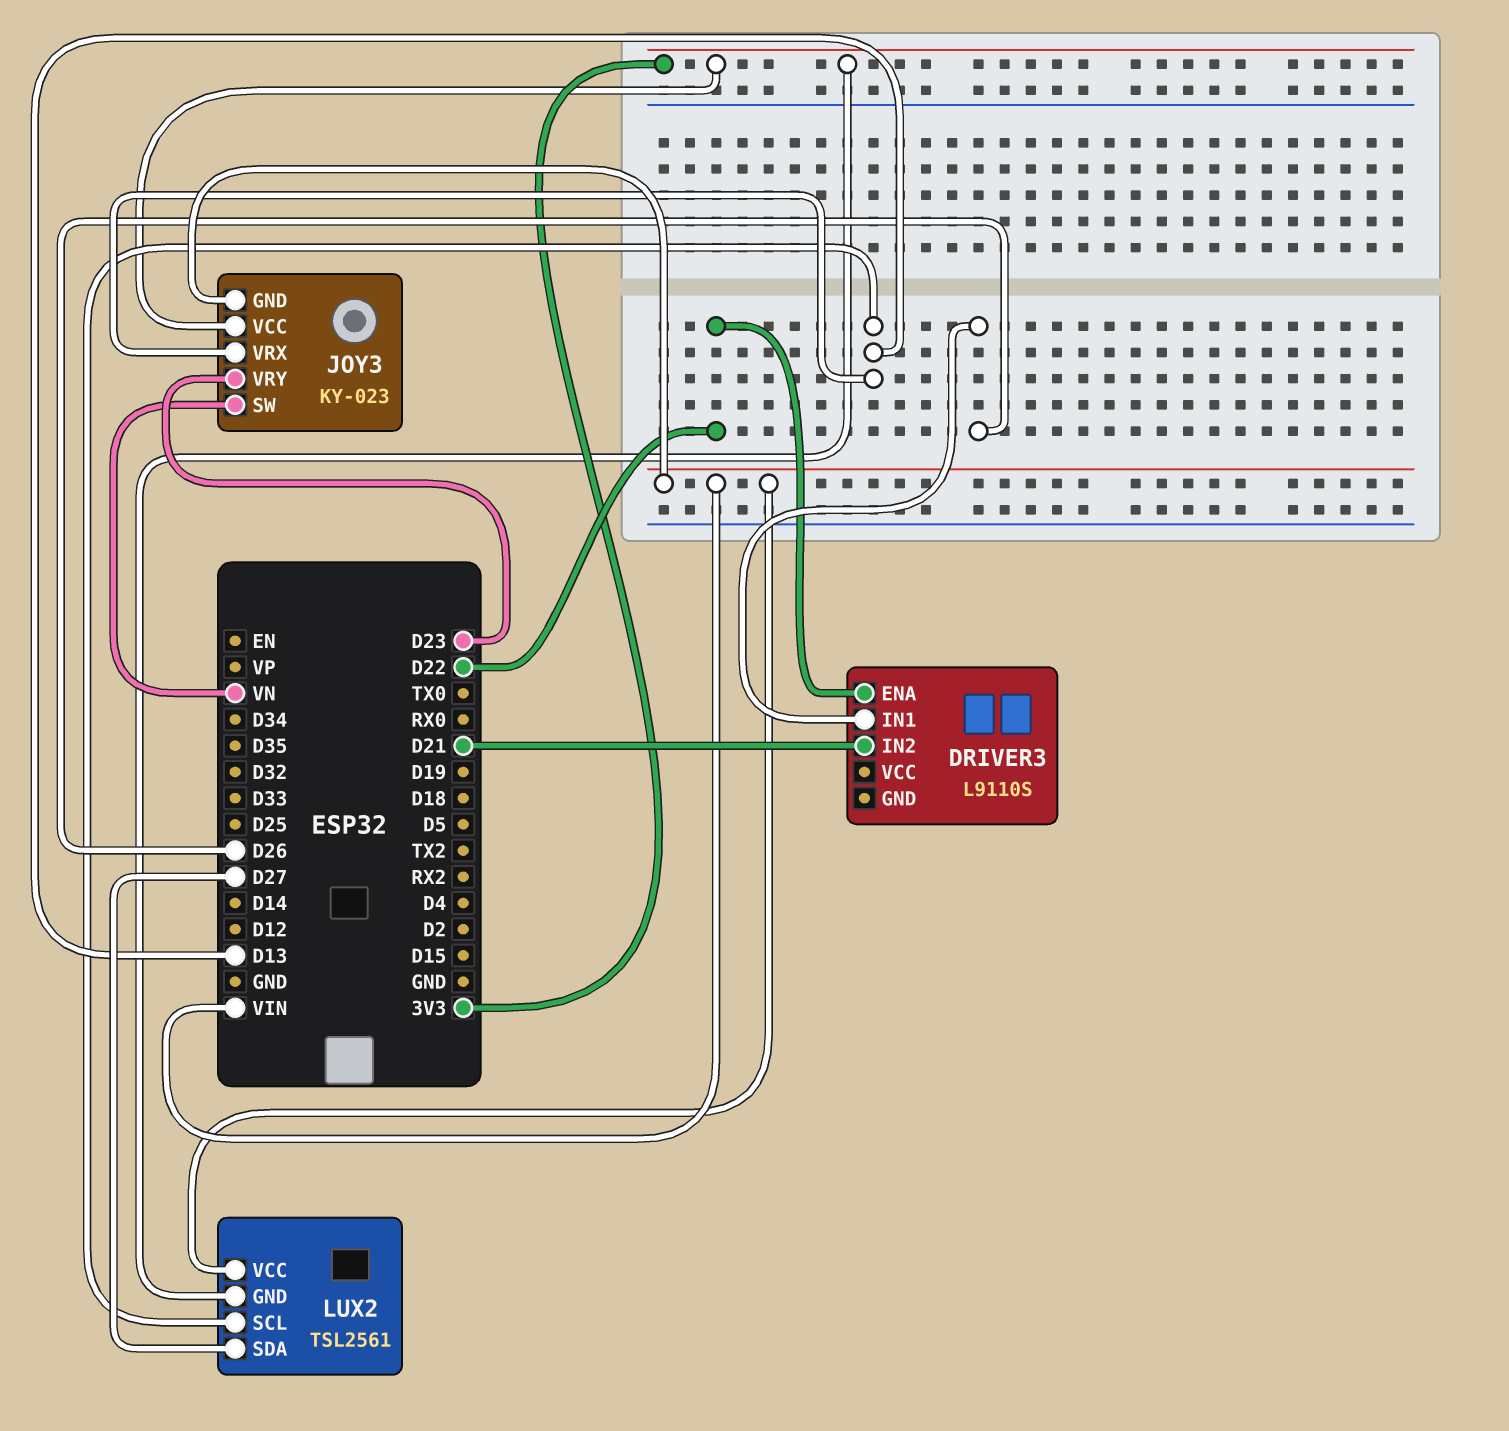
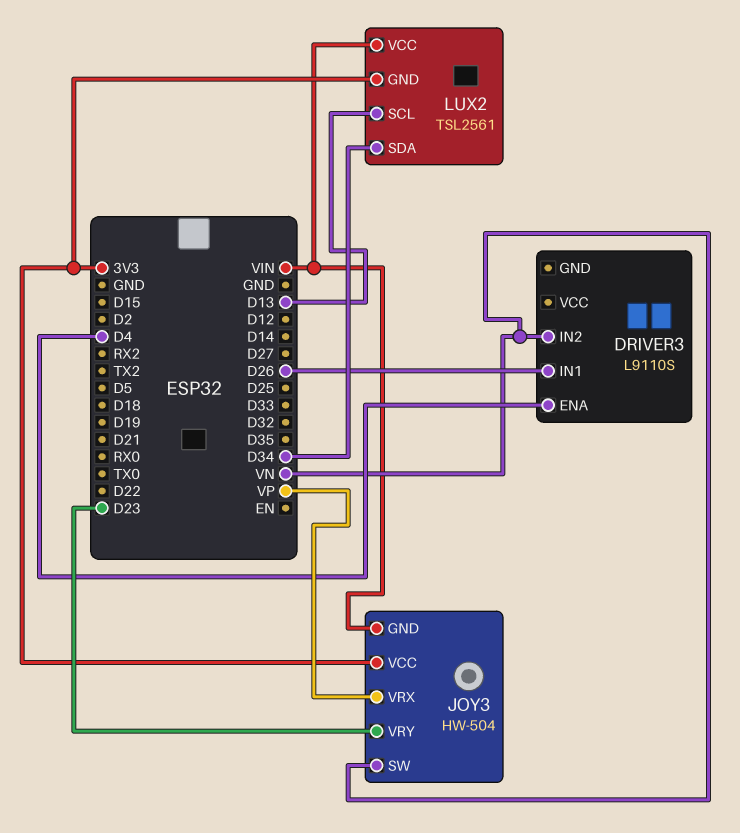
DRIVER3 pin ENA: D22 -> D4
DRIVER3 pin IN2: D21 -> VN
JOY3: KY-023 -> HW-504
JOY3 pin VRX: D13 -> VP
LUX2 pin SDA: D27 -> D34

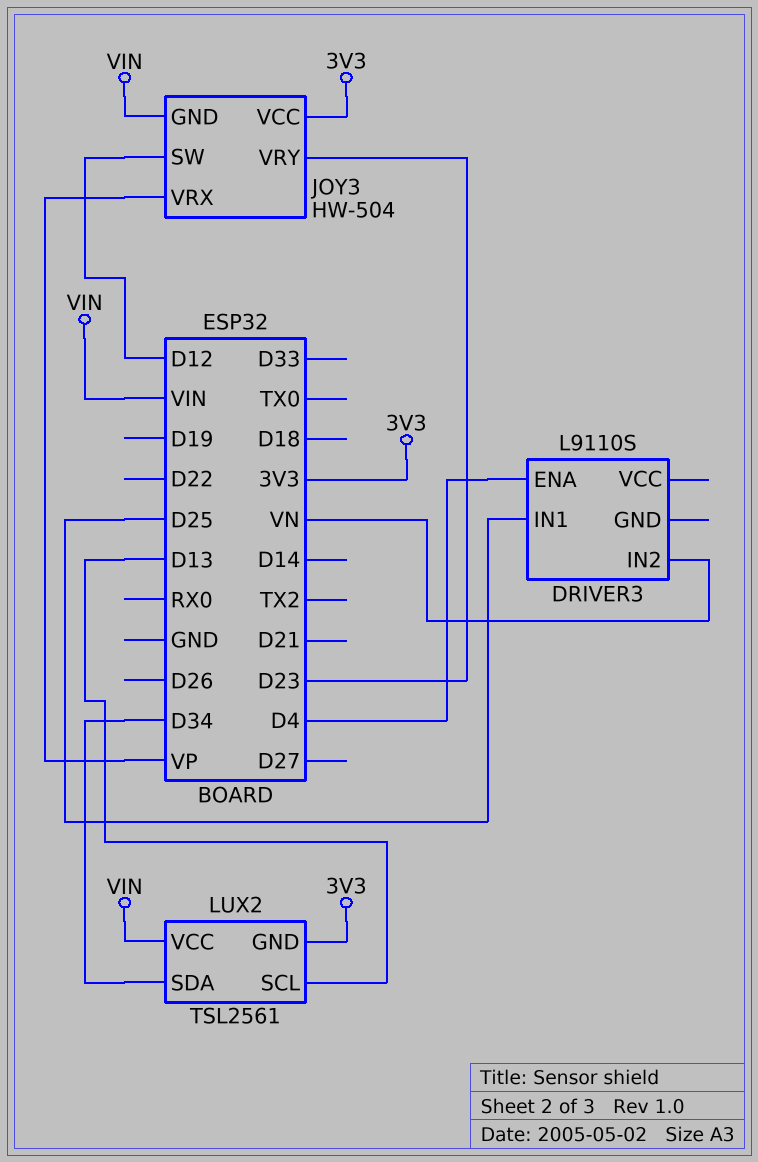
DRIVER3 pin IN1: D26 -> D25
JOY3 pin SW: VN -> D12

